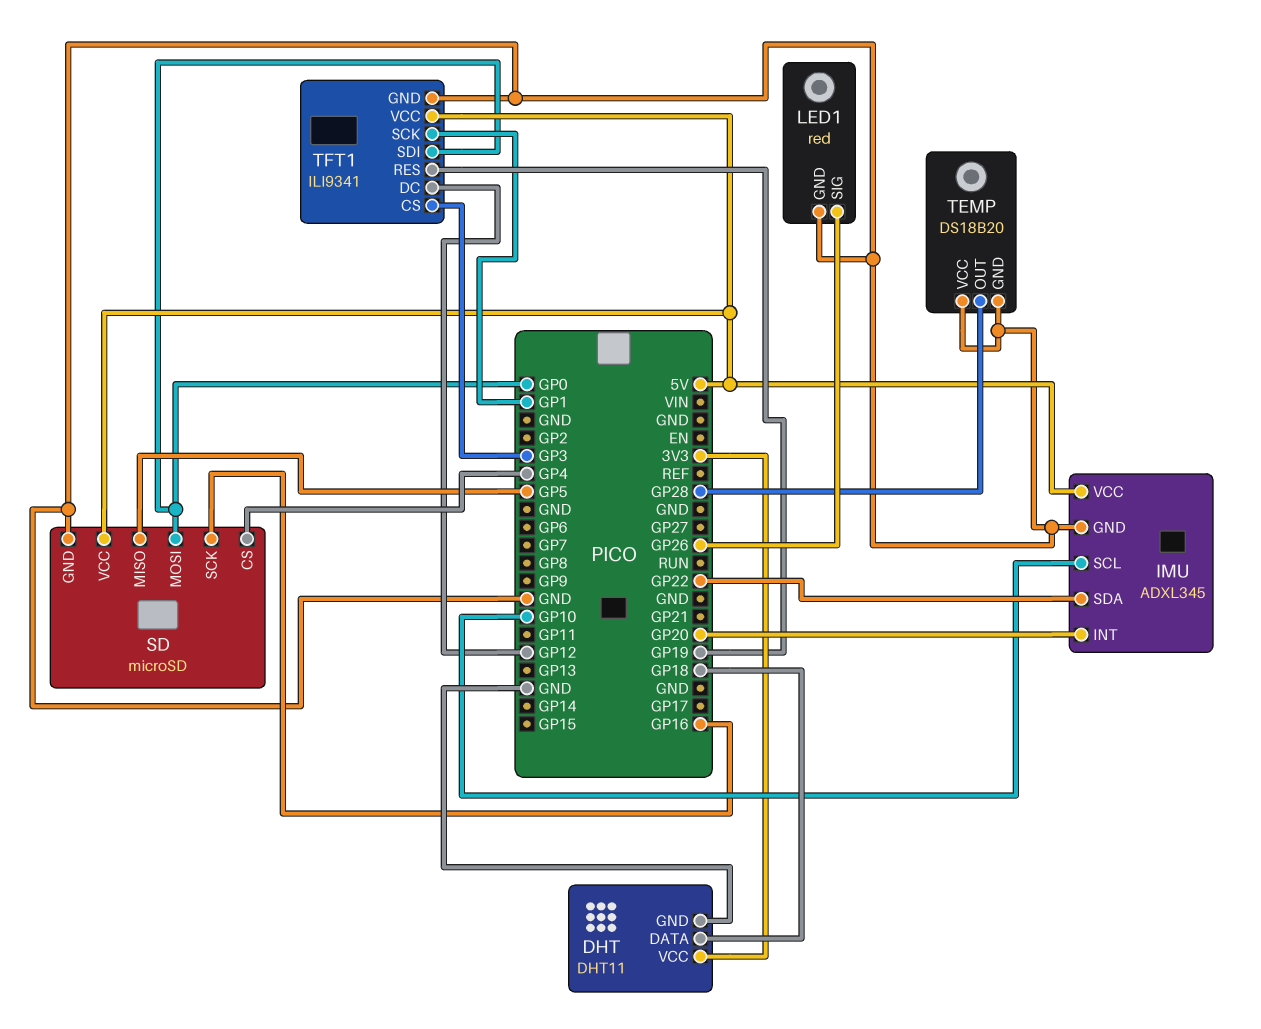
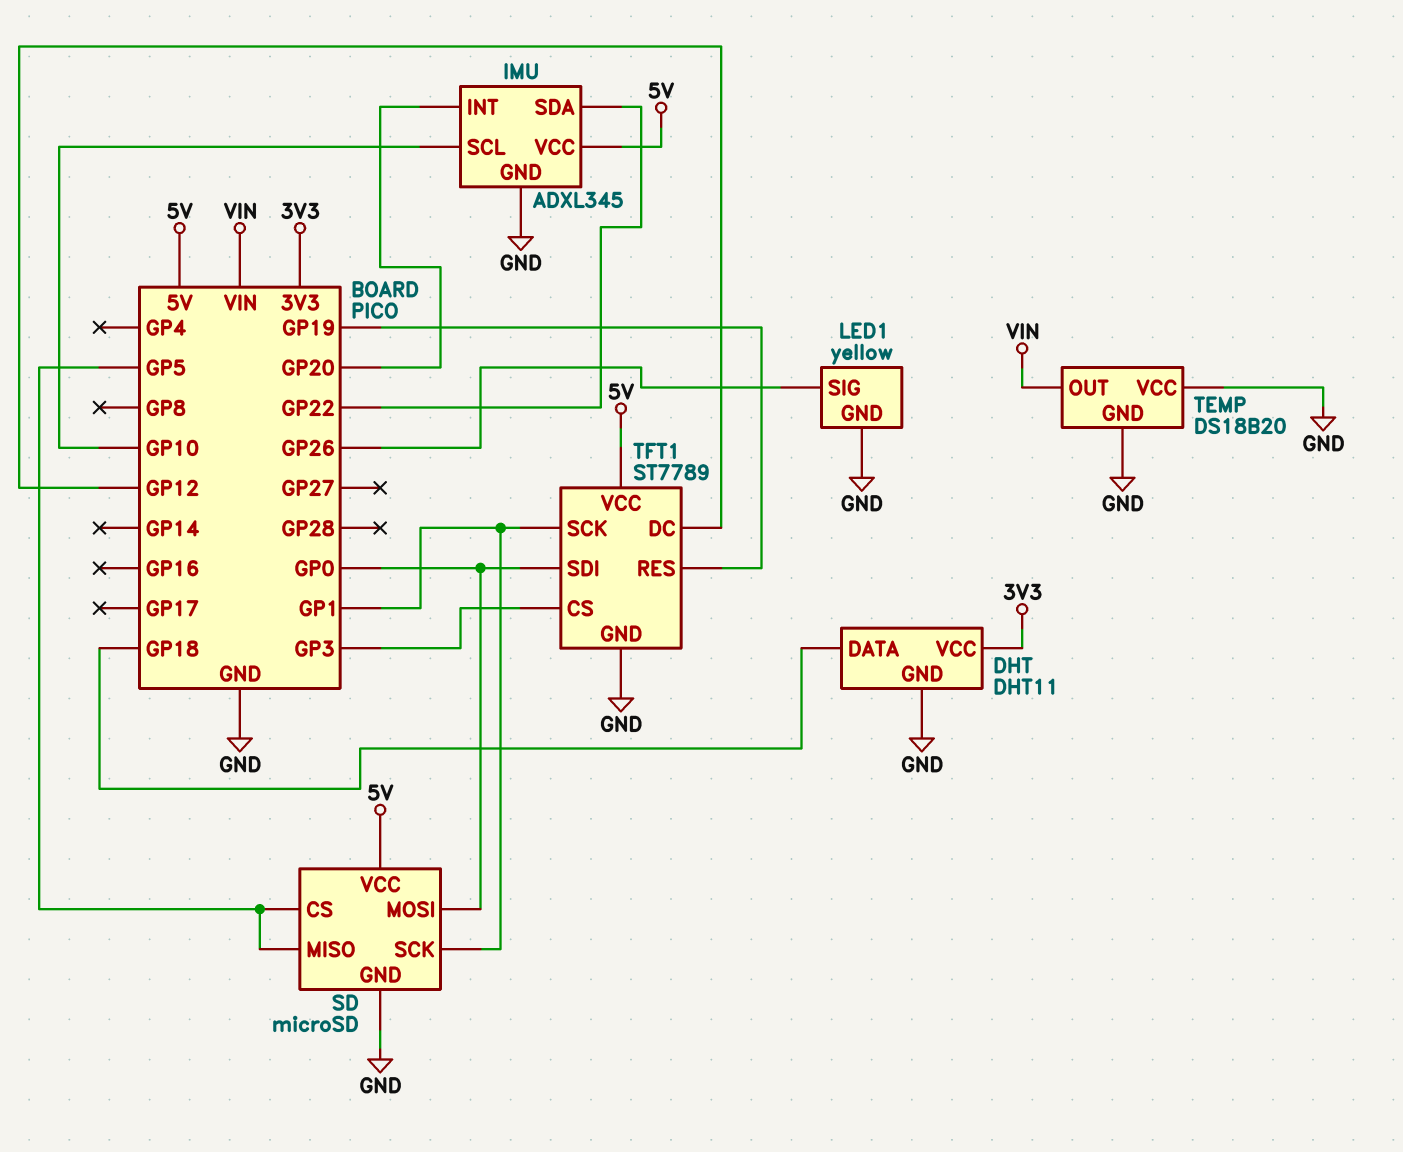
LED1: red -> yellow
SD pin CS: GP4 -> GP5
SD pin SCK: GP16 -> GP1
TEMP pin OUT: GP28 -> VIN
TFT1: ILI9341 -> ST7789

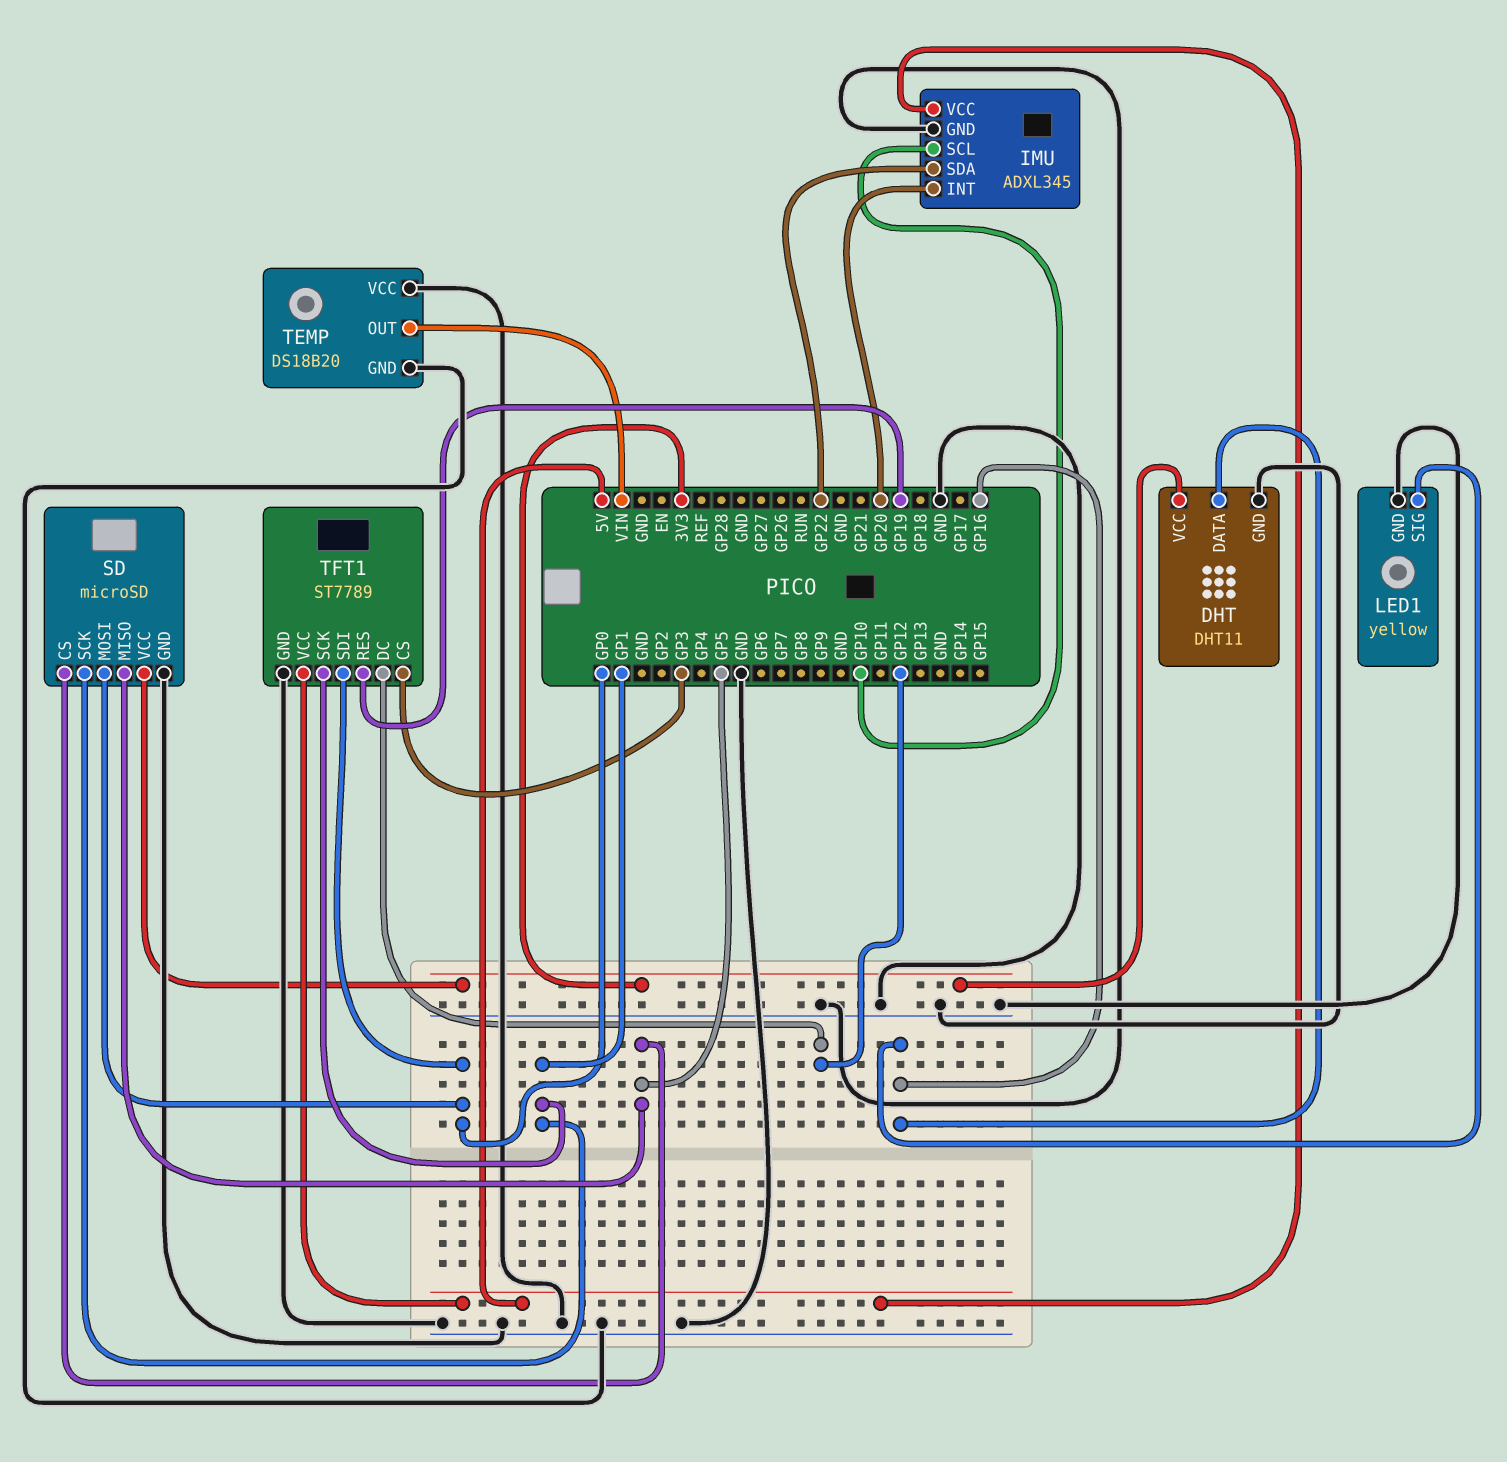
DHT pin DATA: GP18 -> GP16
LED1 pin SIG: GP26 -> GP16
SD pin VCC: 5V -> 3V3

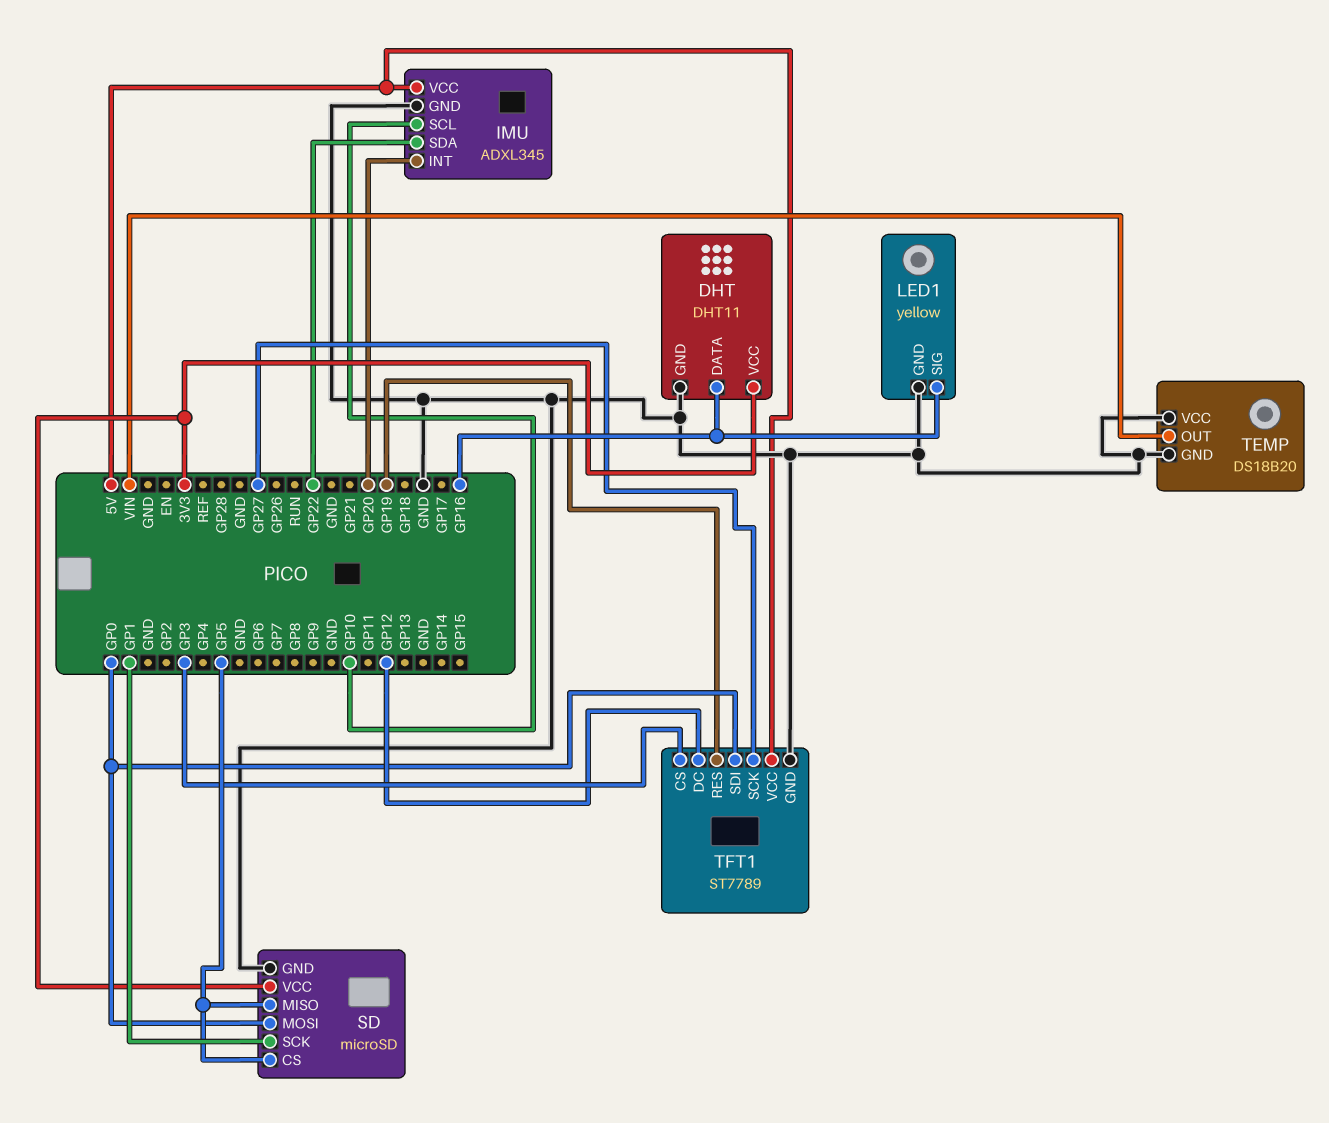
TFT1 pin SCK: GP1 -> GP27

